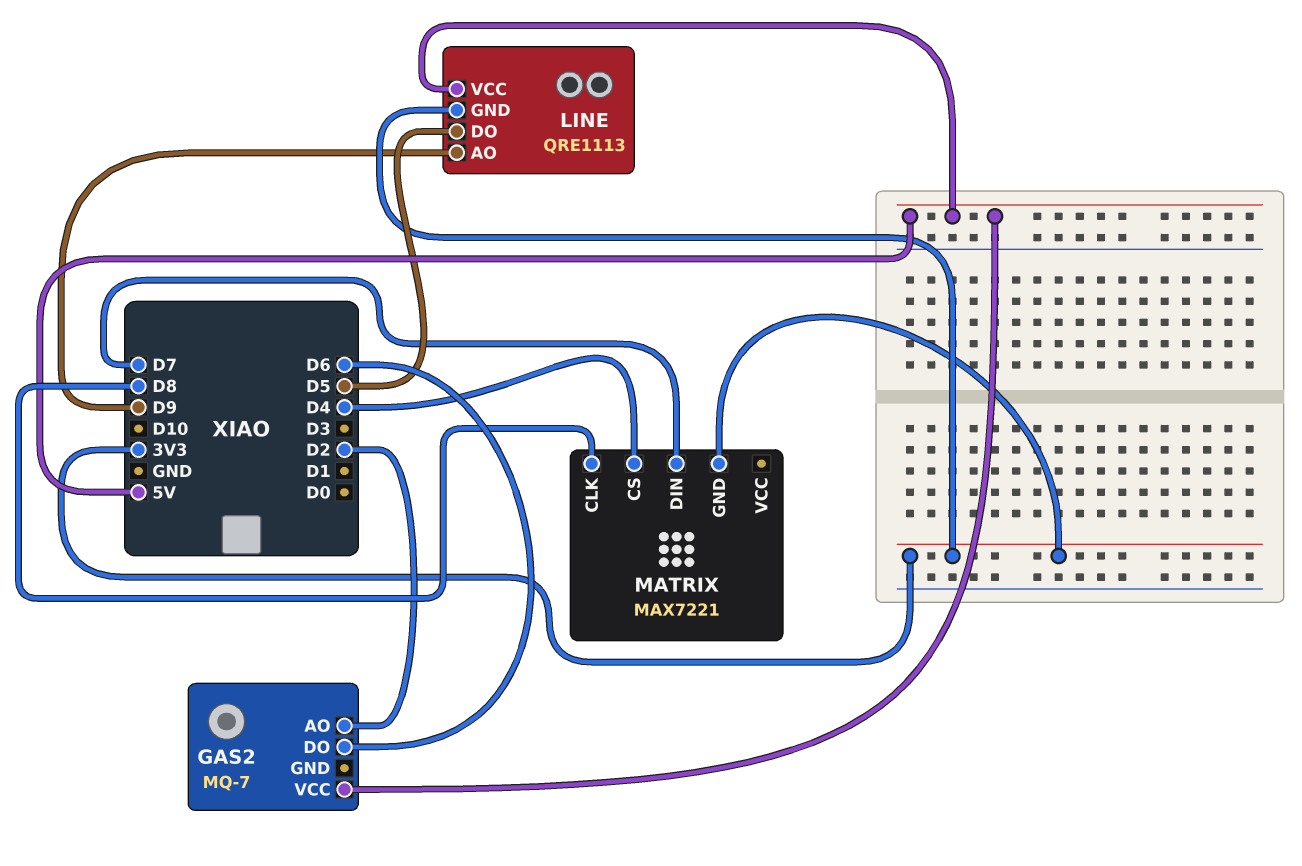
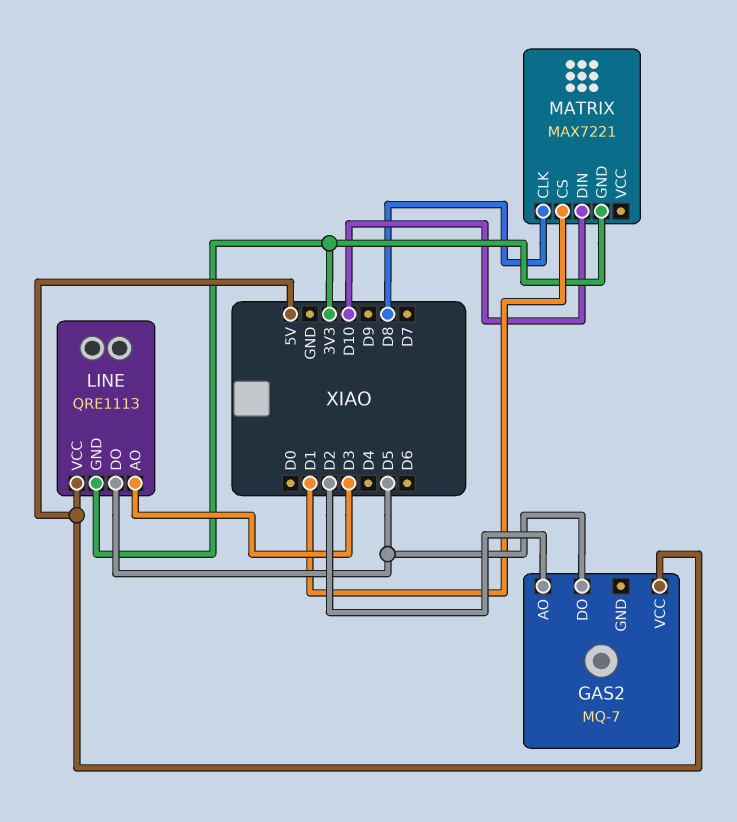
GAS2 pin DO: D6 -> D5
LINE pin AO: D9 -> D3
MATRIX pin CS: D4 -> D1
MATRIX pin DIN: D7 -> D10

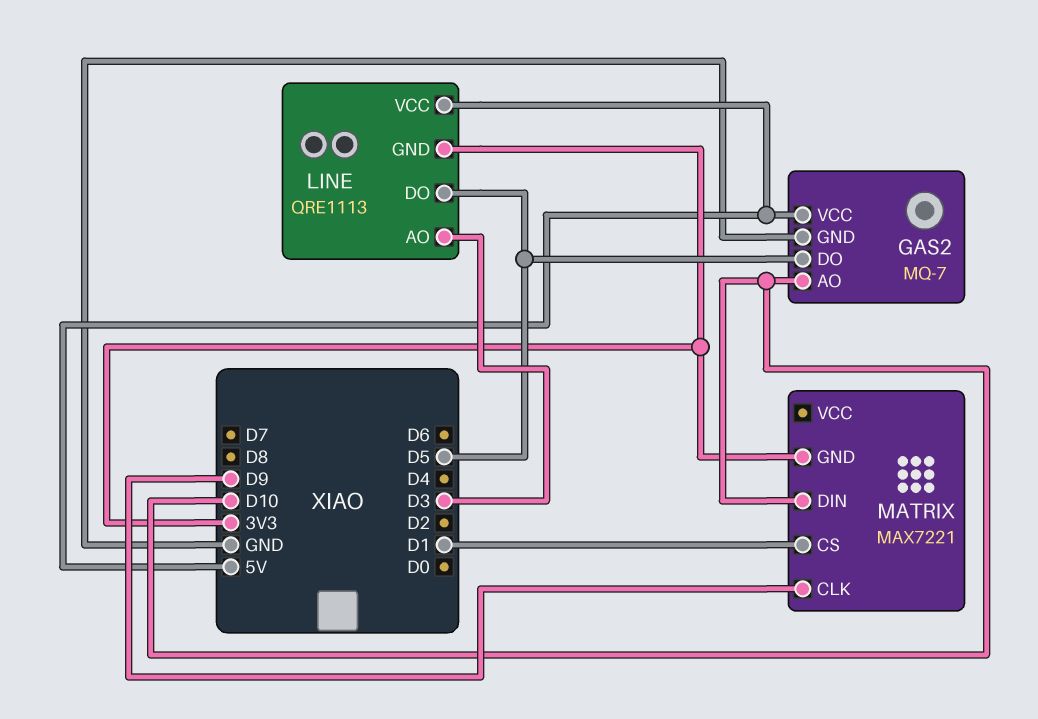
GAS2 pin AO: D2 -> D10
GAS2 pin GND: none -> GND
MATRIX pin CLK: D8 -> D9

